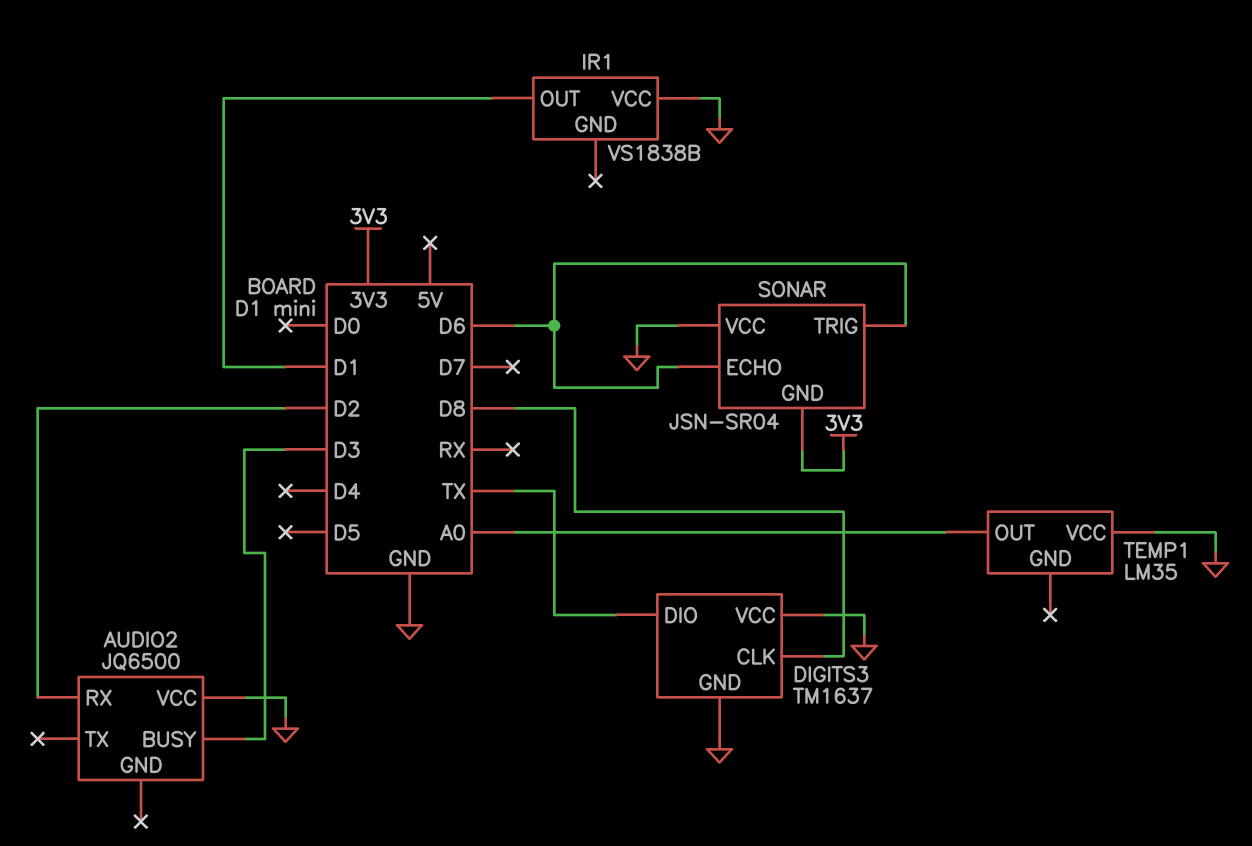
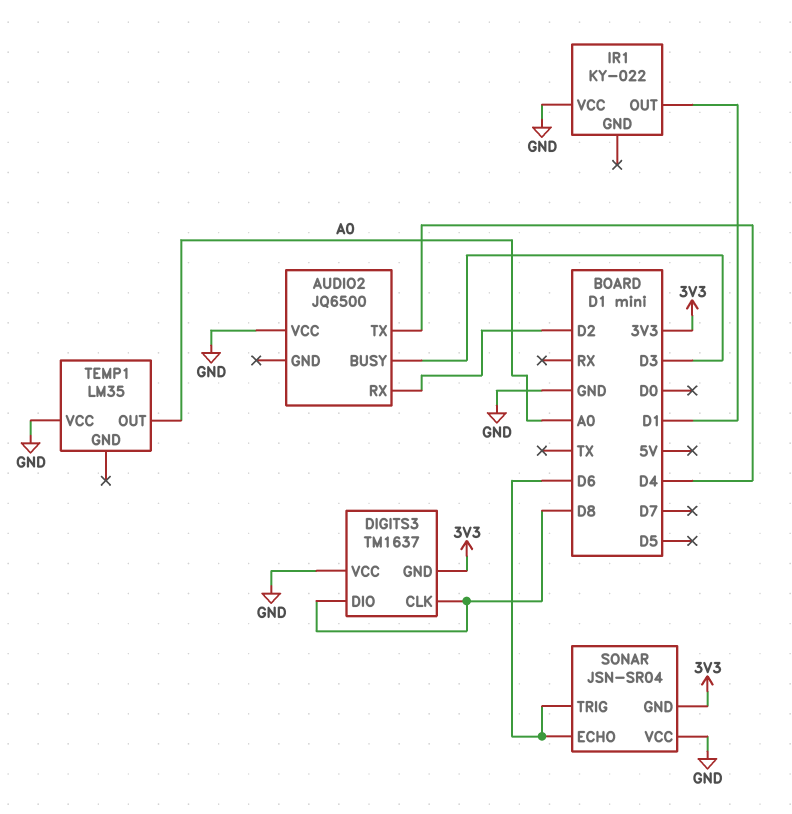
AUDIO2 pin TX: none -> D4
DIGITS3 pin DIO: TX -> D8
DIGITS3 pin GND: GND -> 3V3
IR1: VS1838B -> KY-022

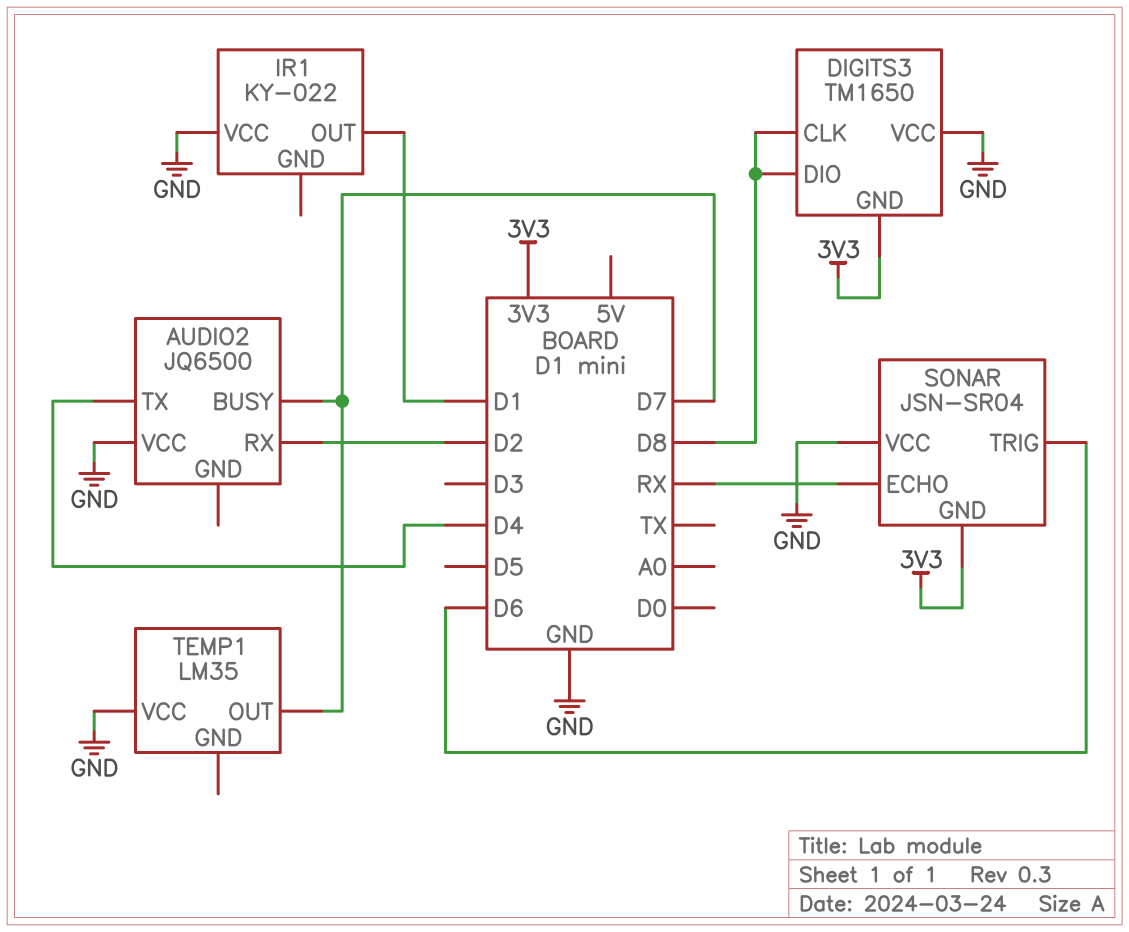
AUDIO2 pin BUSY: D3 -> D7
DIGITS3: TM1637 -> TM1650
SONAR pin ECHO: D6 -> RX
TEMP1 pin OUT: A0 -> D7

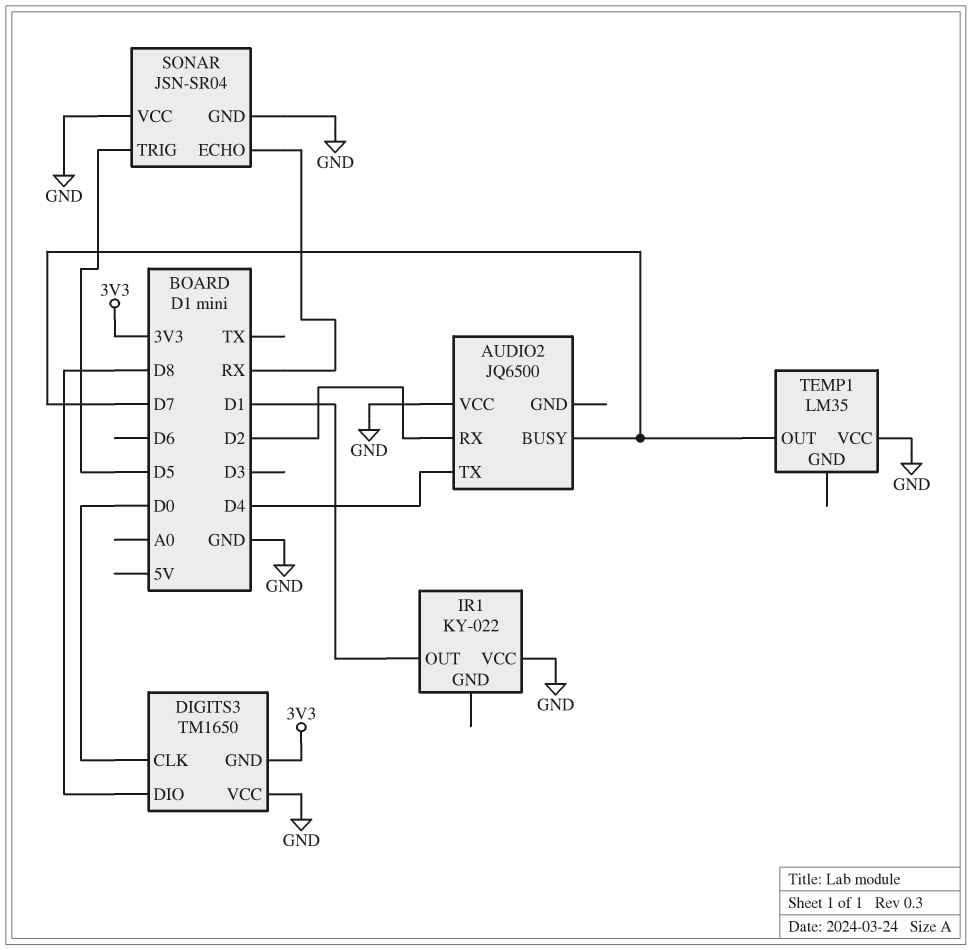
DIGITS3 pin CLK: D8 -> D0
SONAR pin GND: 3V3 -> GND
SONAR pin TRIG: D6 -> D5

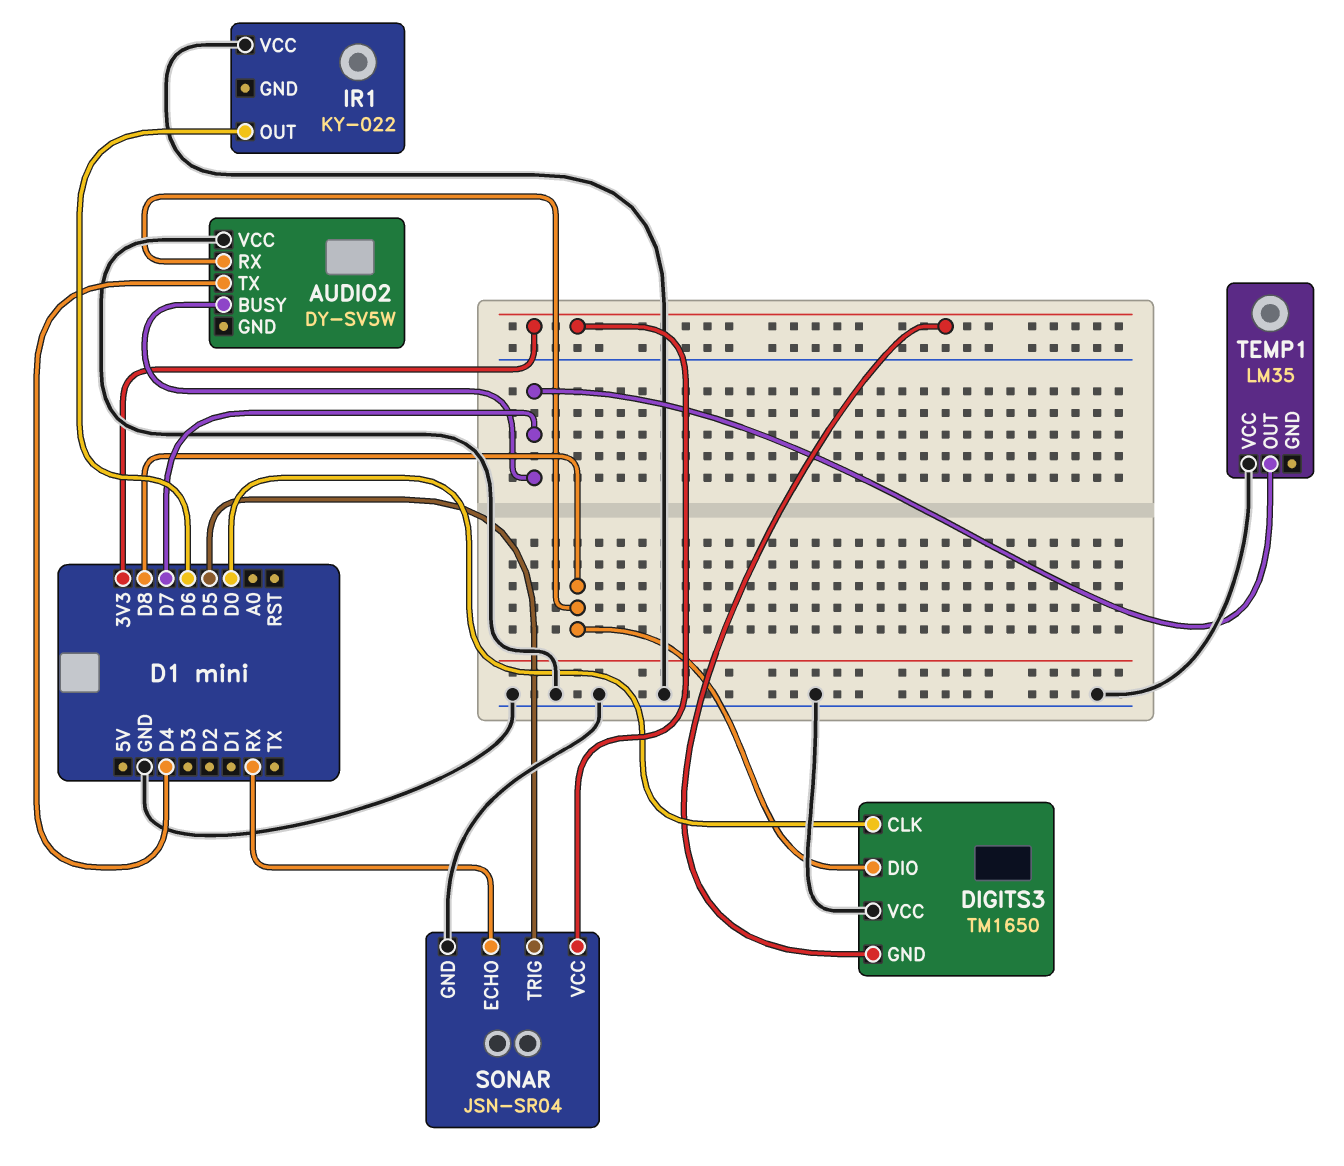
AUDIO2: JQ6500 -> DY-SV5W
AUDIO2 pin RX: D2 -> D8
IR1 pin OUT: D1 -> D6
SONAR pin VCC: GND -> 3V3

